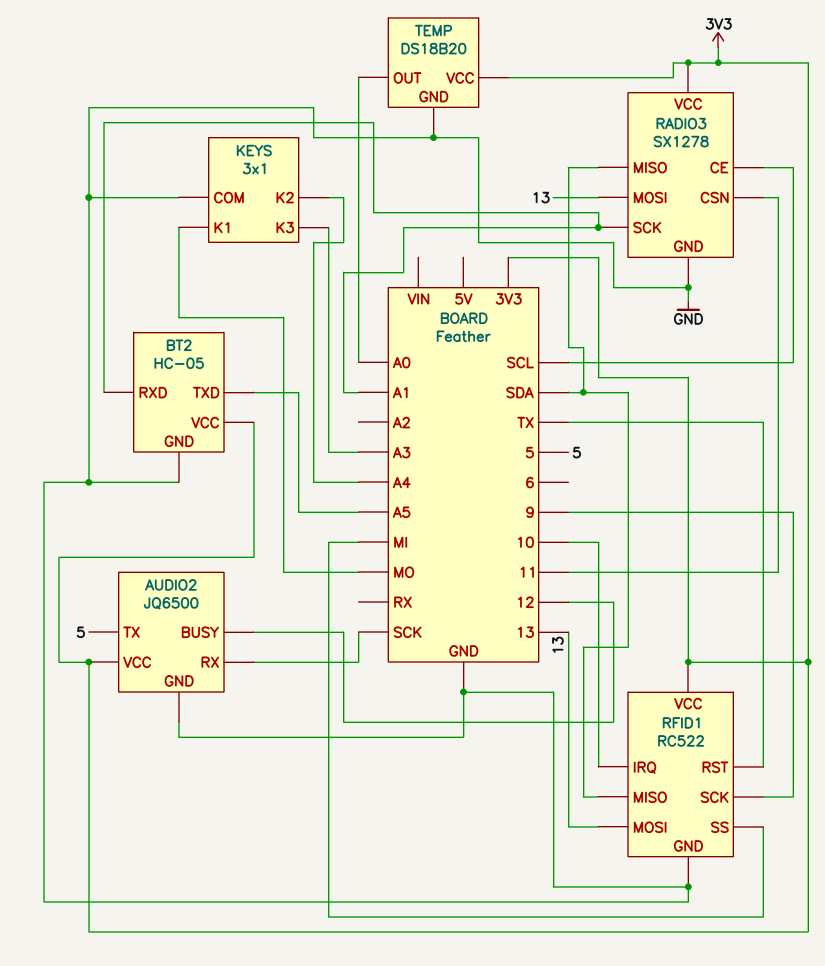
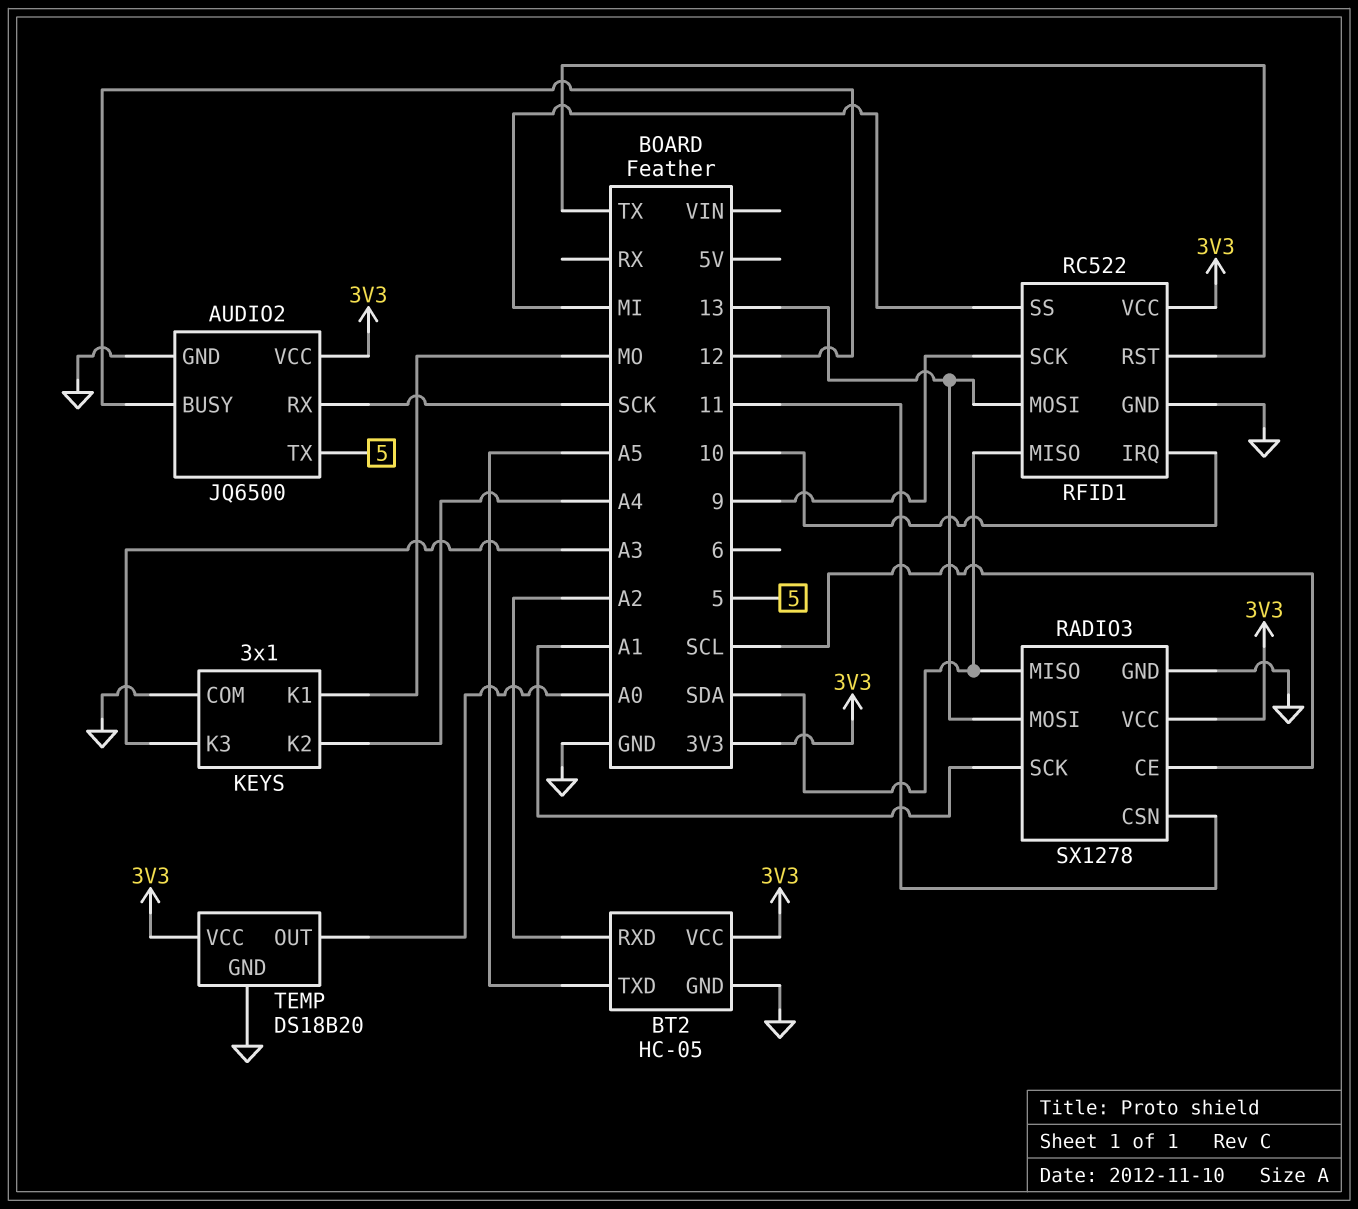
BT2 pin RXD: A1 -> A2

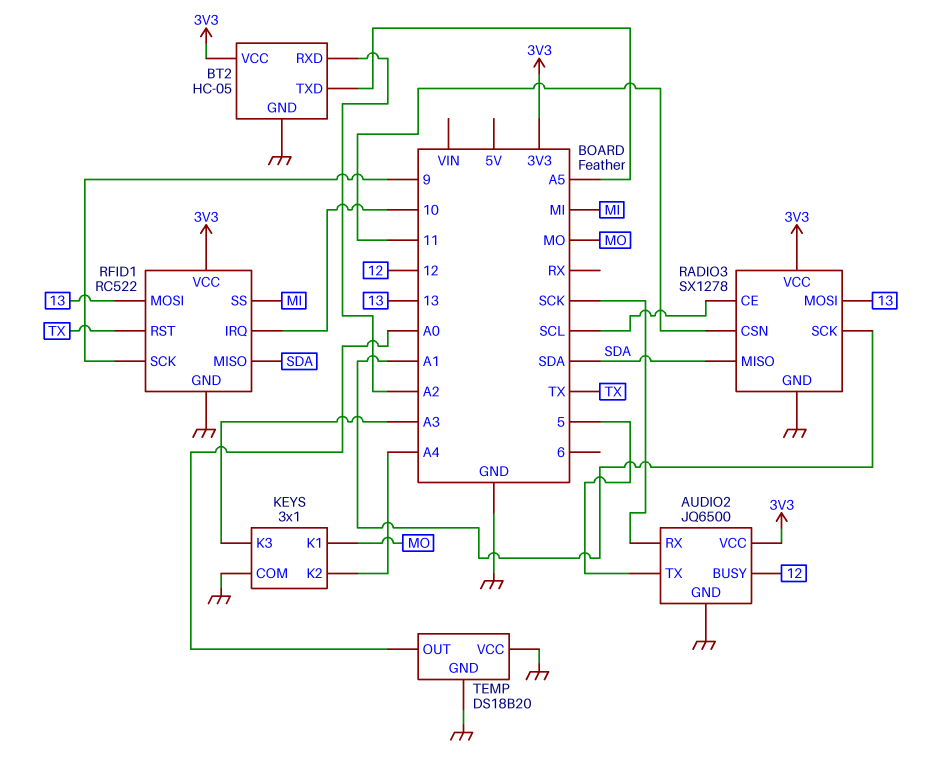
TEMP pin VCC: 3V3 -> GND

